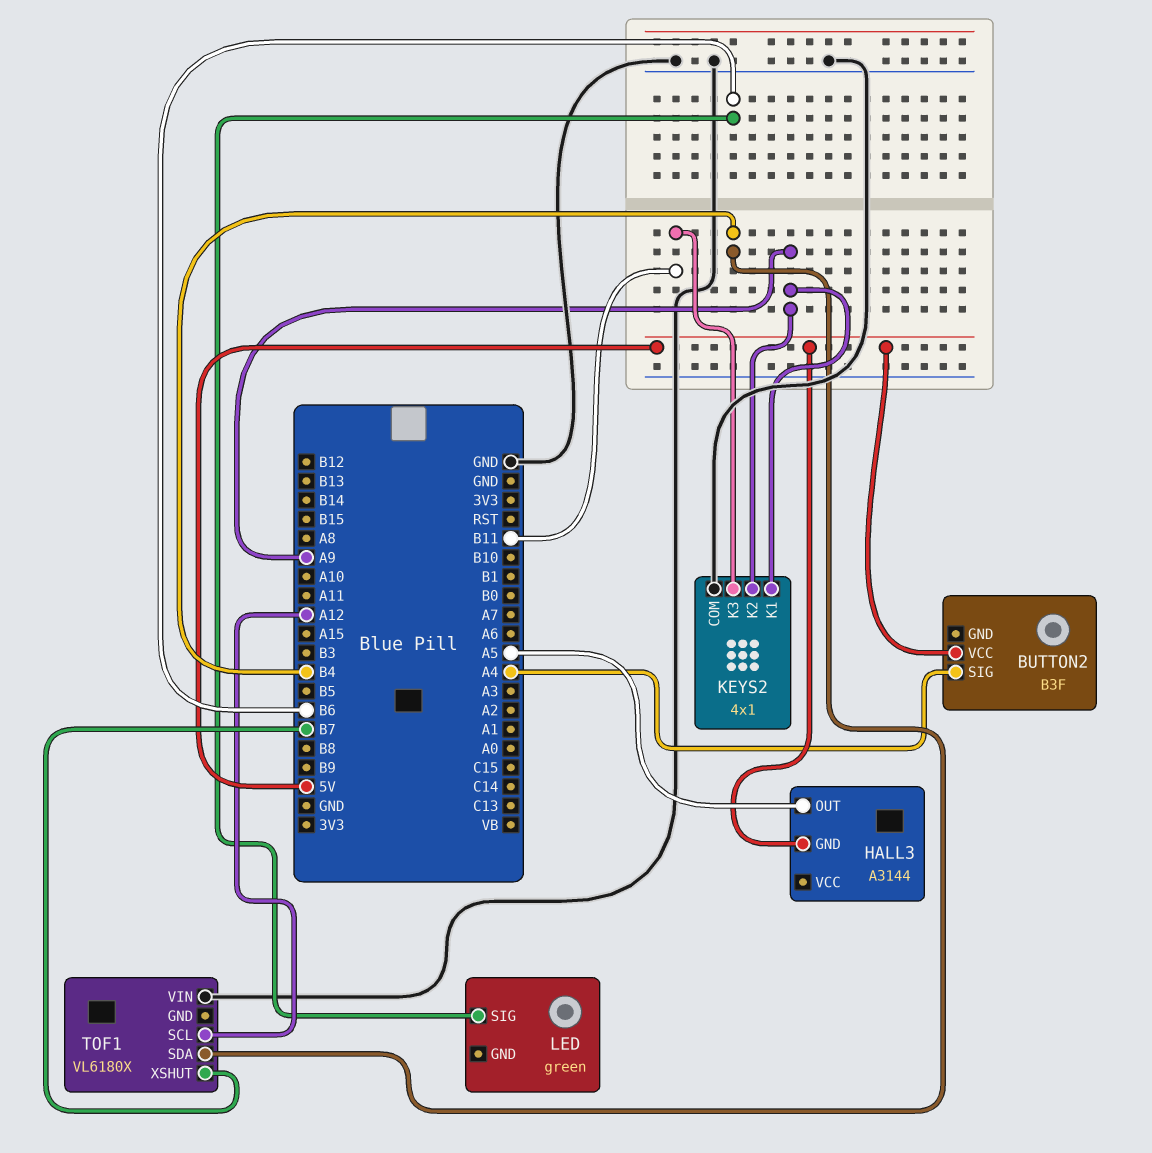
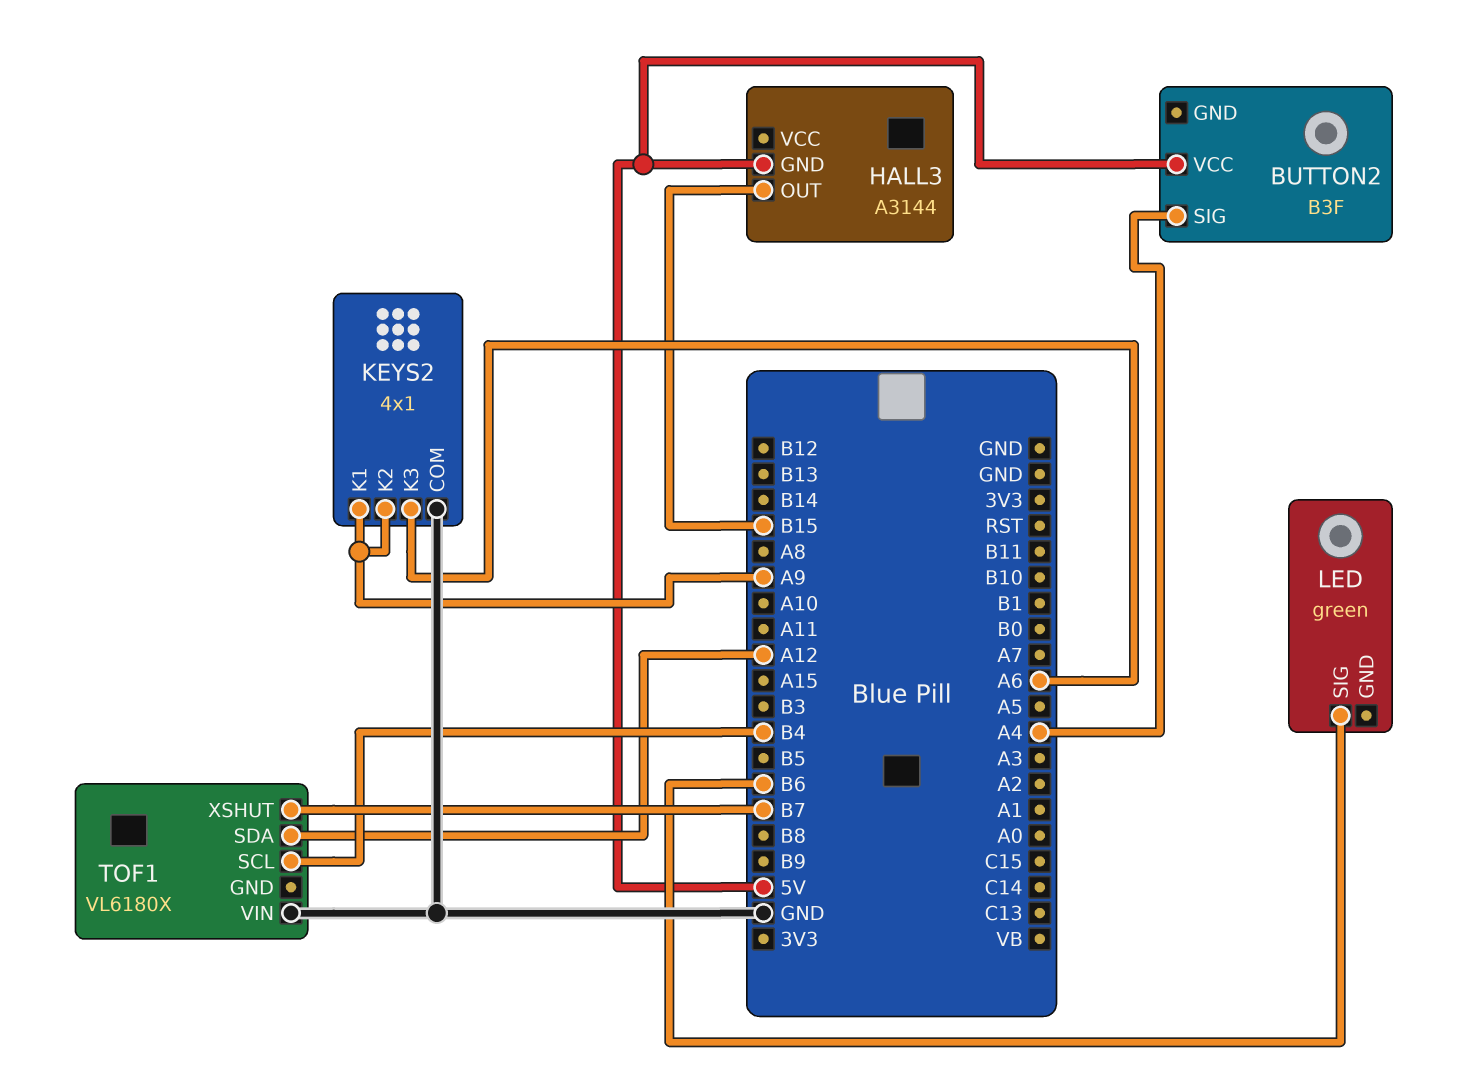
HALL3 pin OUT: A5 -> B15
KEYS2 pin K3: B11 -> A6
TOF1 pin SCL: A12 -> B4
TOF1 pin SDA: B4 -> A12

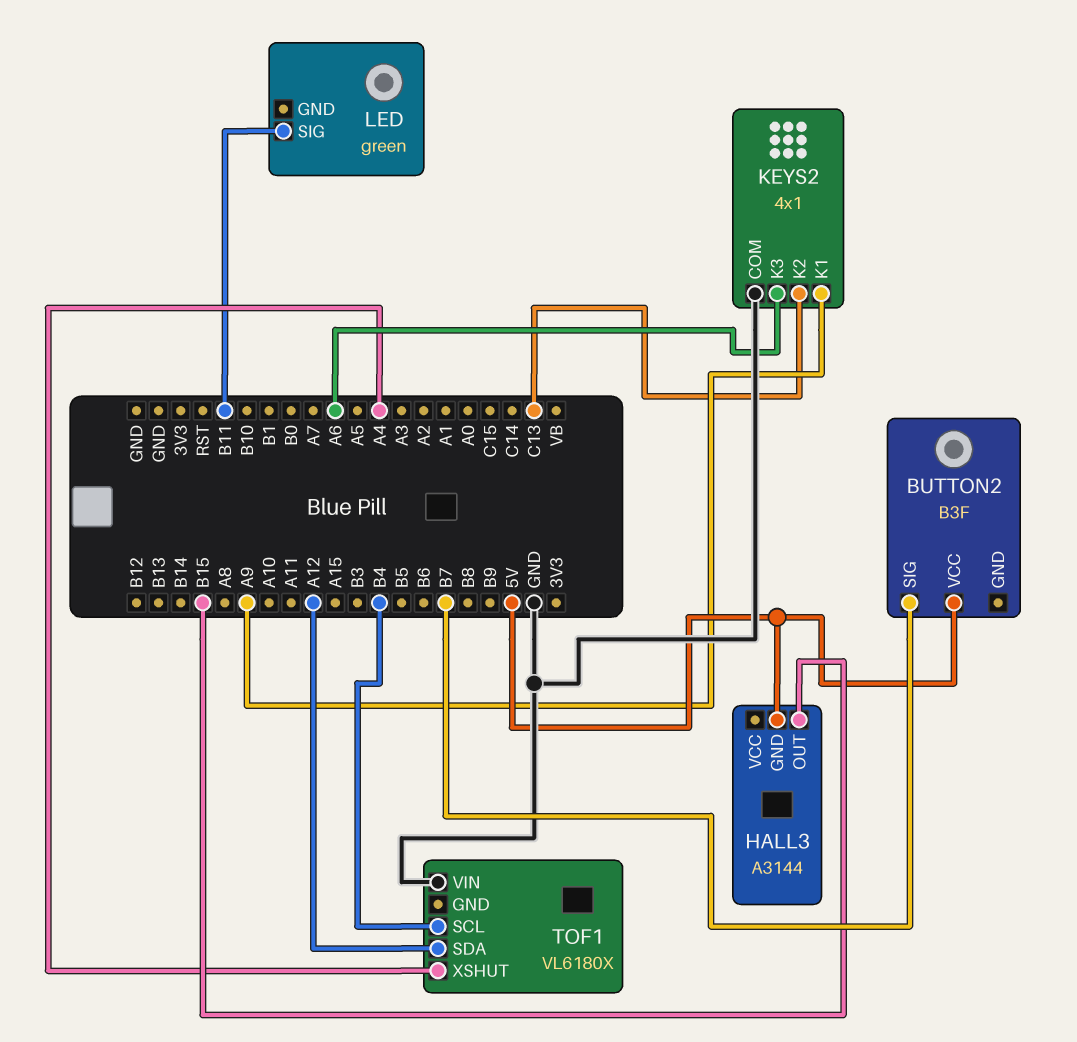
BUTTON2 pin SIG: A4 -> B7
KEYS2 pin K2: A9 -> C13
LED pin SIG: B6 -> B11
TOF1 pin XSHUT: B7 -> A4

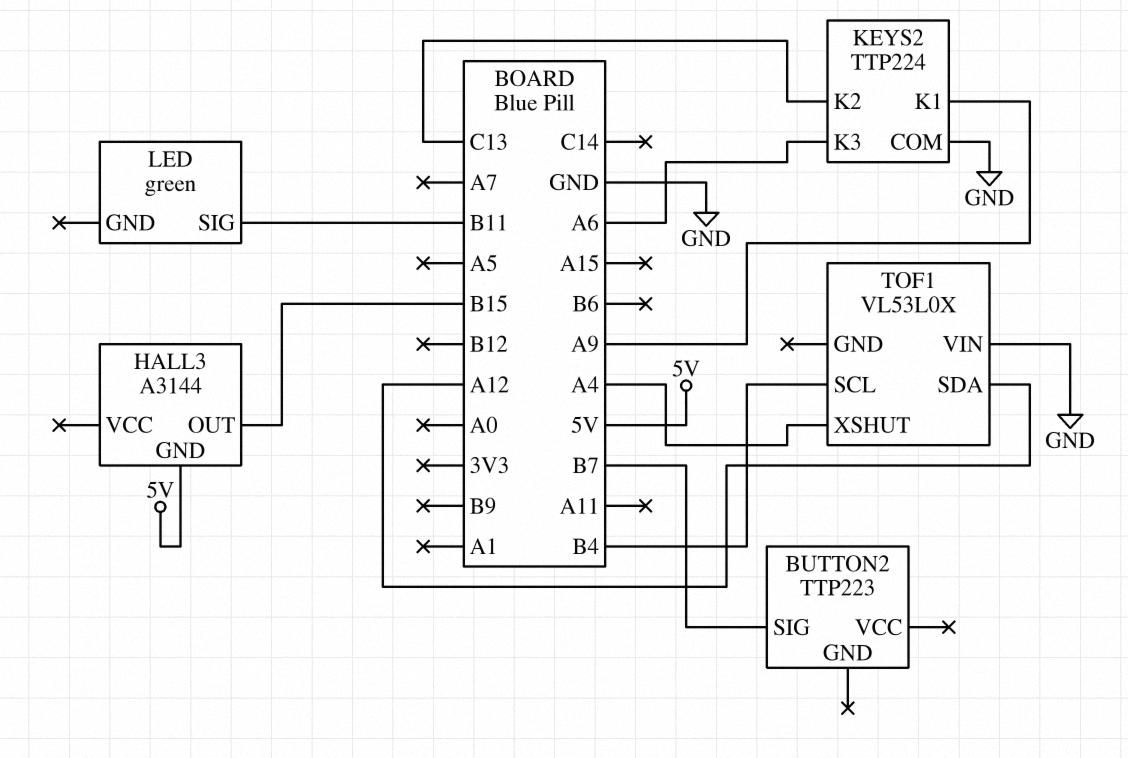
BUTTON2: B3F -> TTP223
BUTTON2 pin VCC: 5V -> none
KEYS2: 4x1 -> TTP224
TOF1: VL6180X -> VL53L0X

